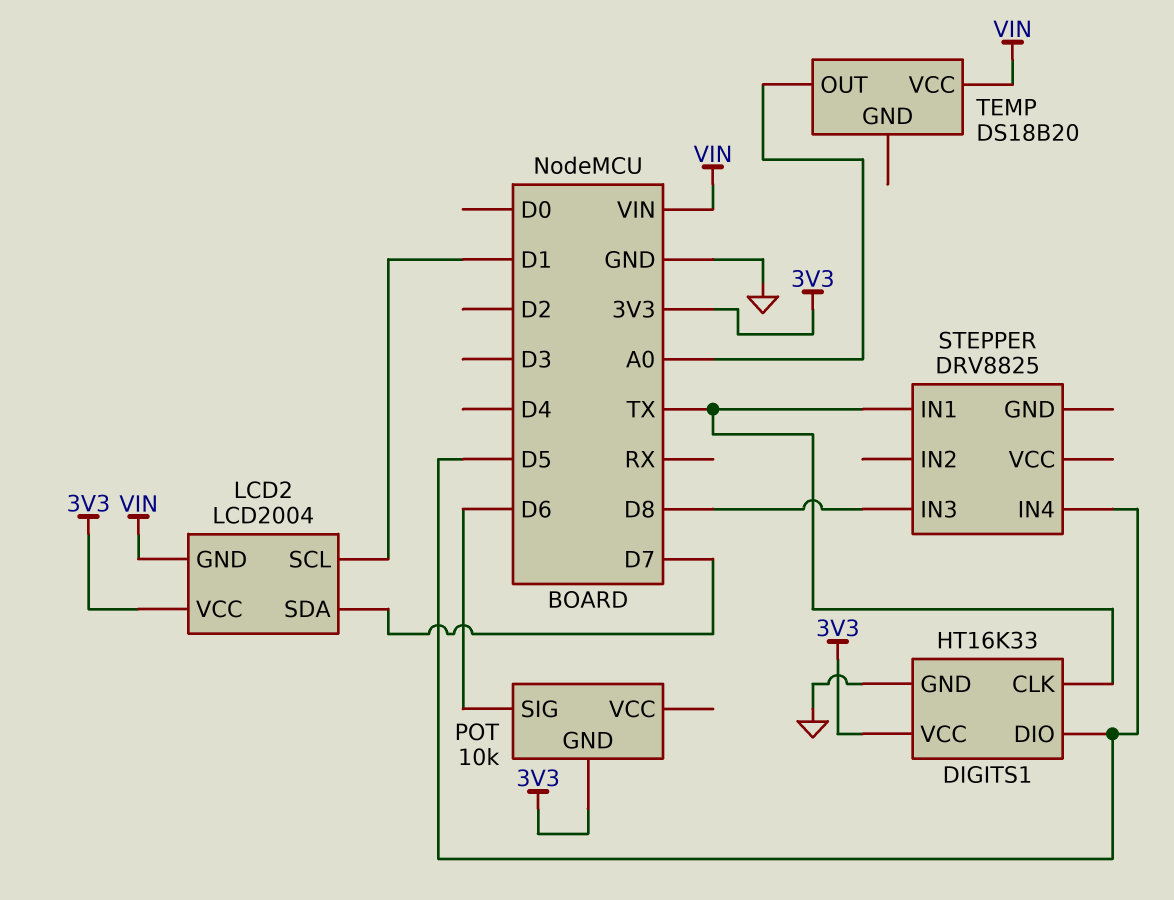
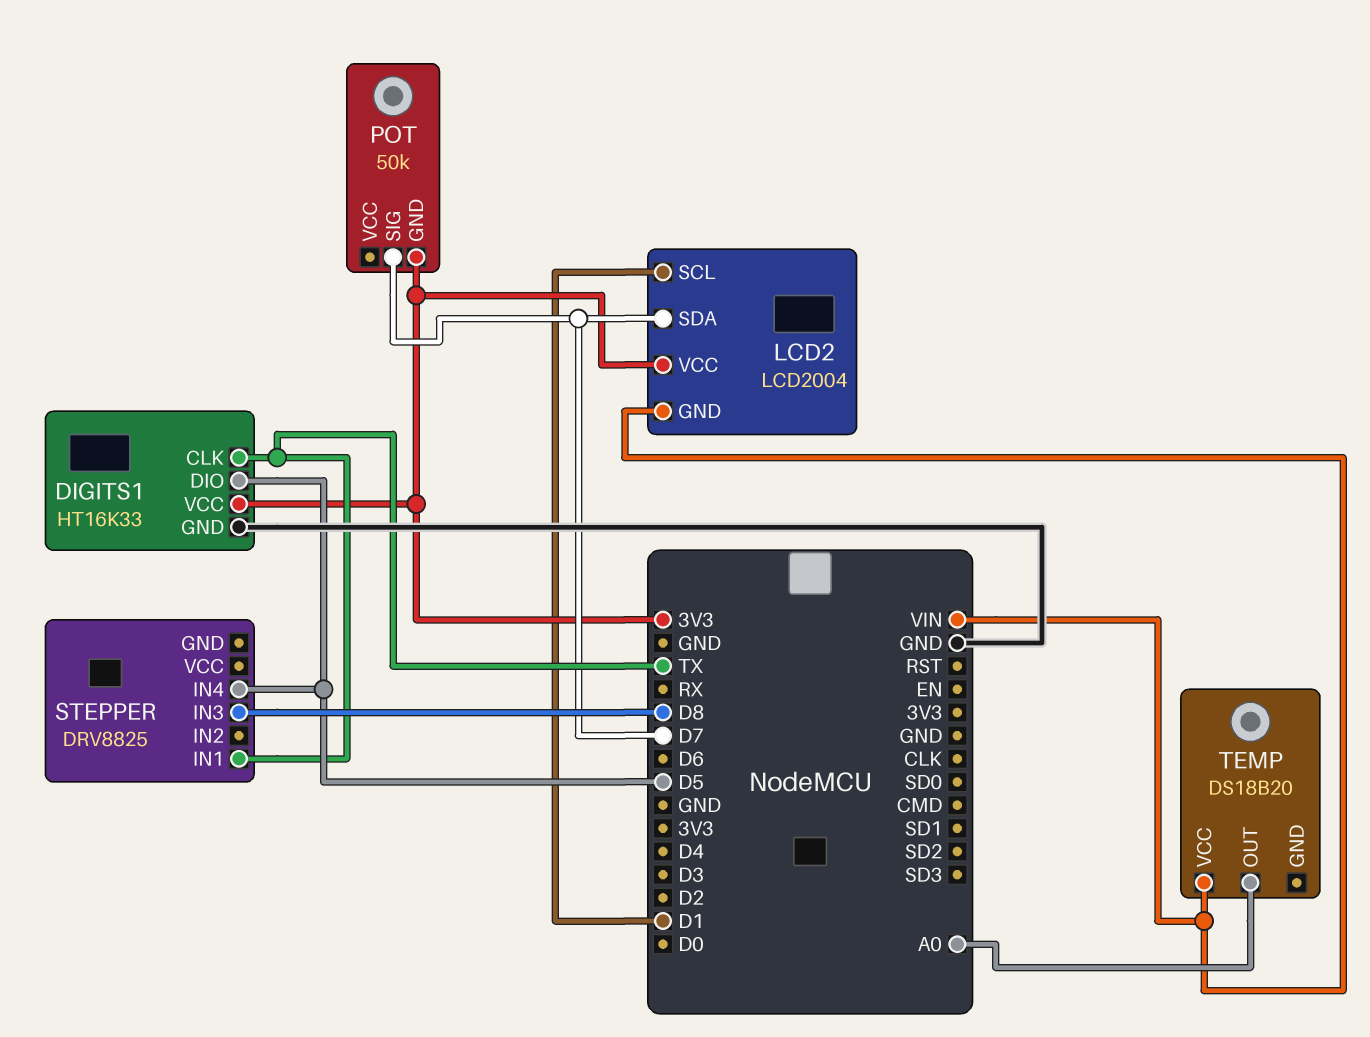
POT: 10k -> 50k
POT pin SIG: D6 -> D7

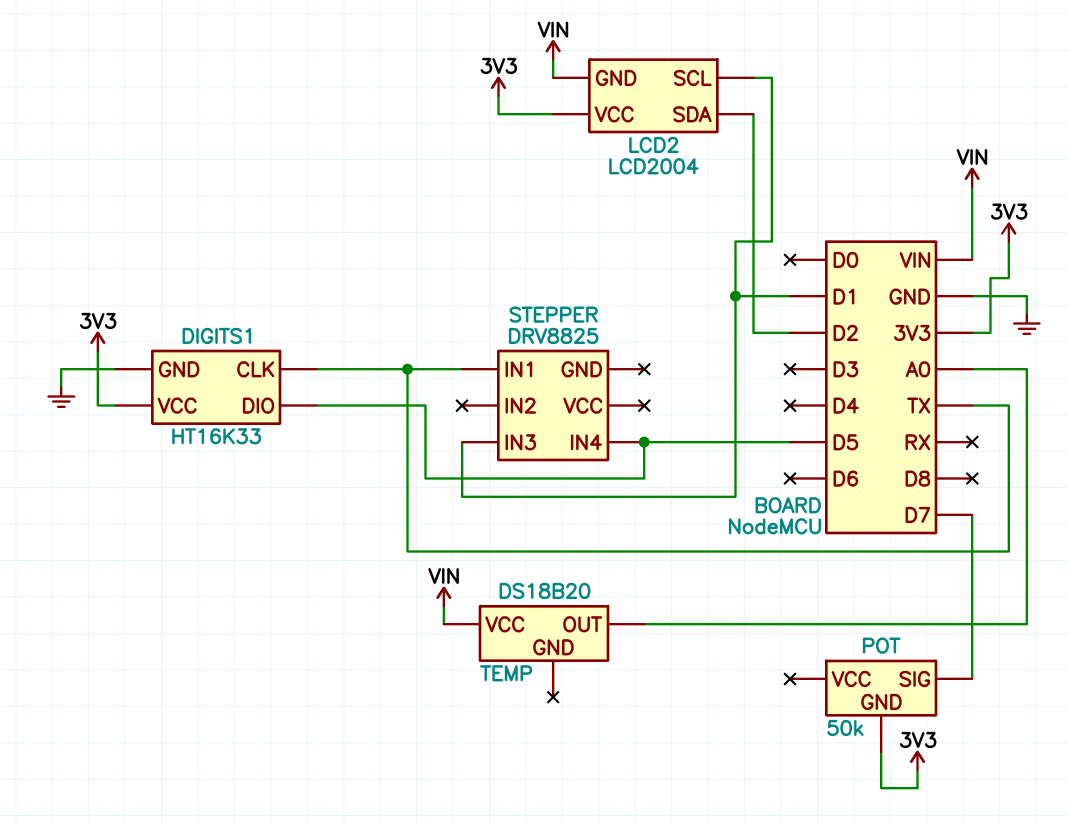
LCD2 pin SDA: D7 -> D2
STEPPER pin IN3: D8 -> D1

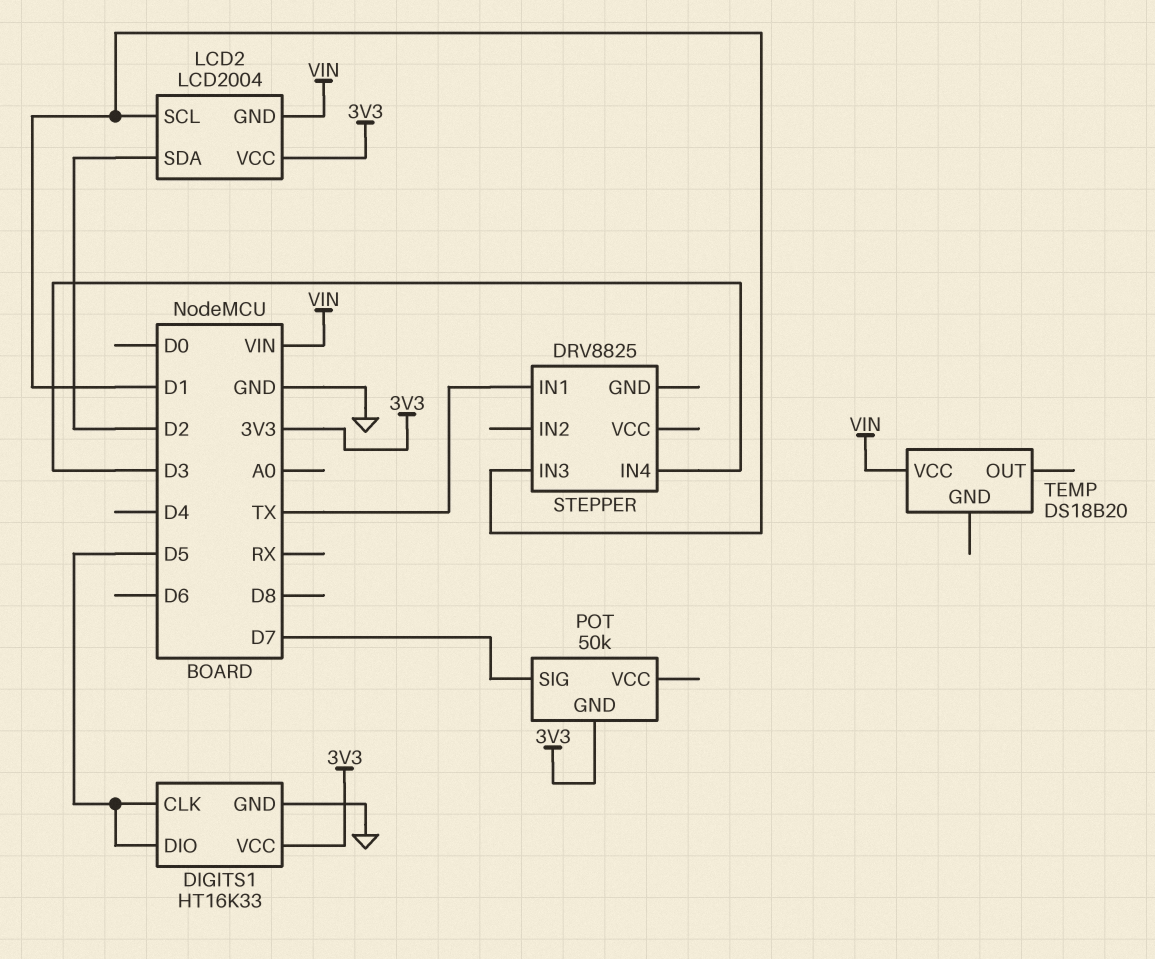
DIGITS1 pin CLK: TX -> D5
STEPPER pin IN4: D5 -> D3
TEMP pin OUT: A0 -> none

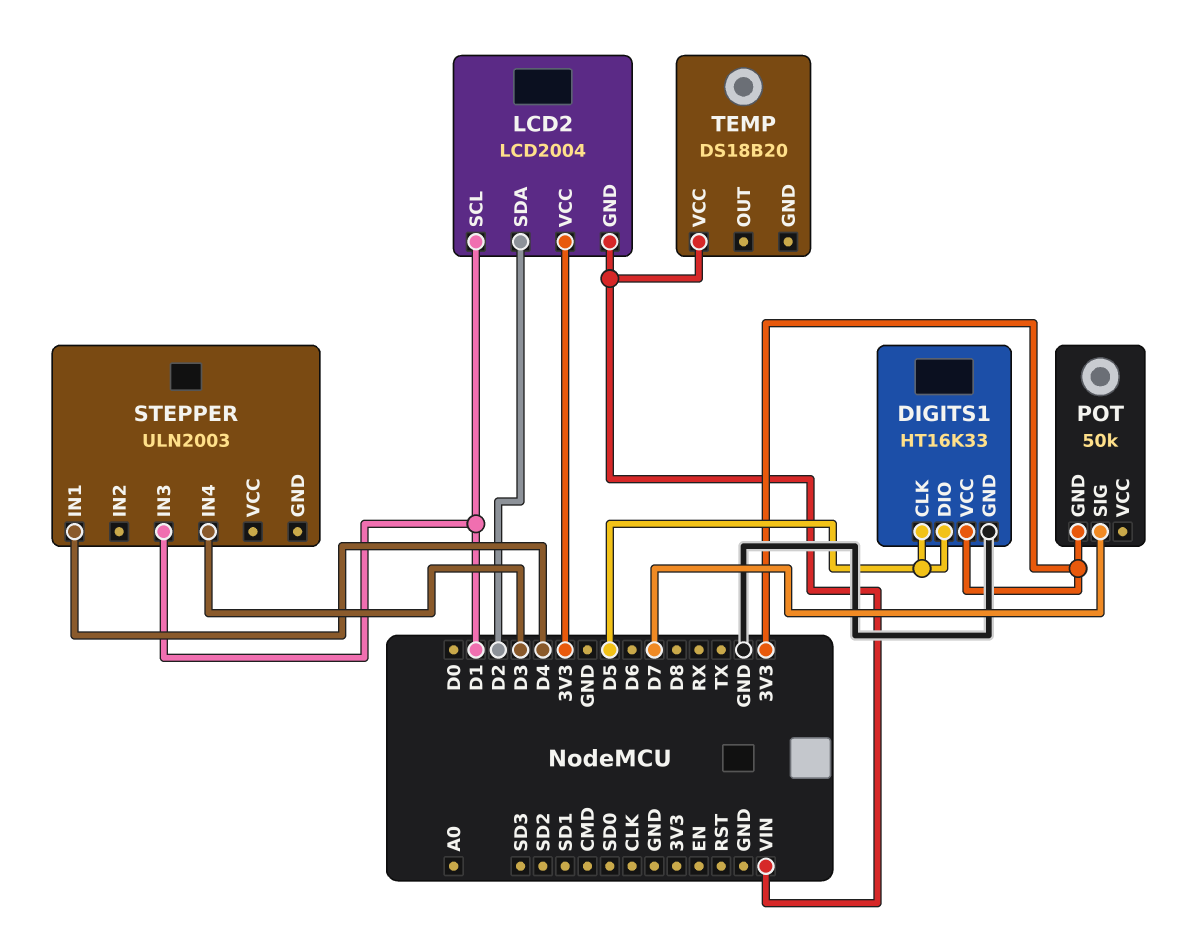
STEPPER: DRV8825 -> ULN2003
STEPPER pin IN1: TX -> D4

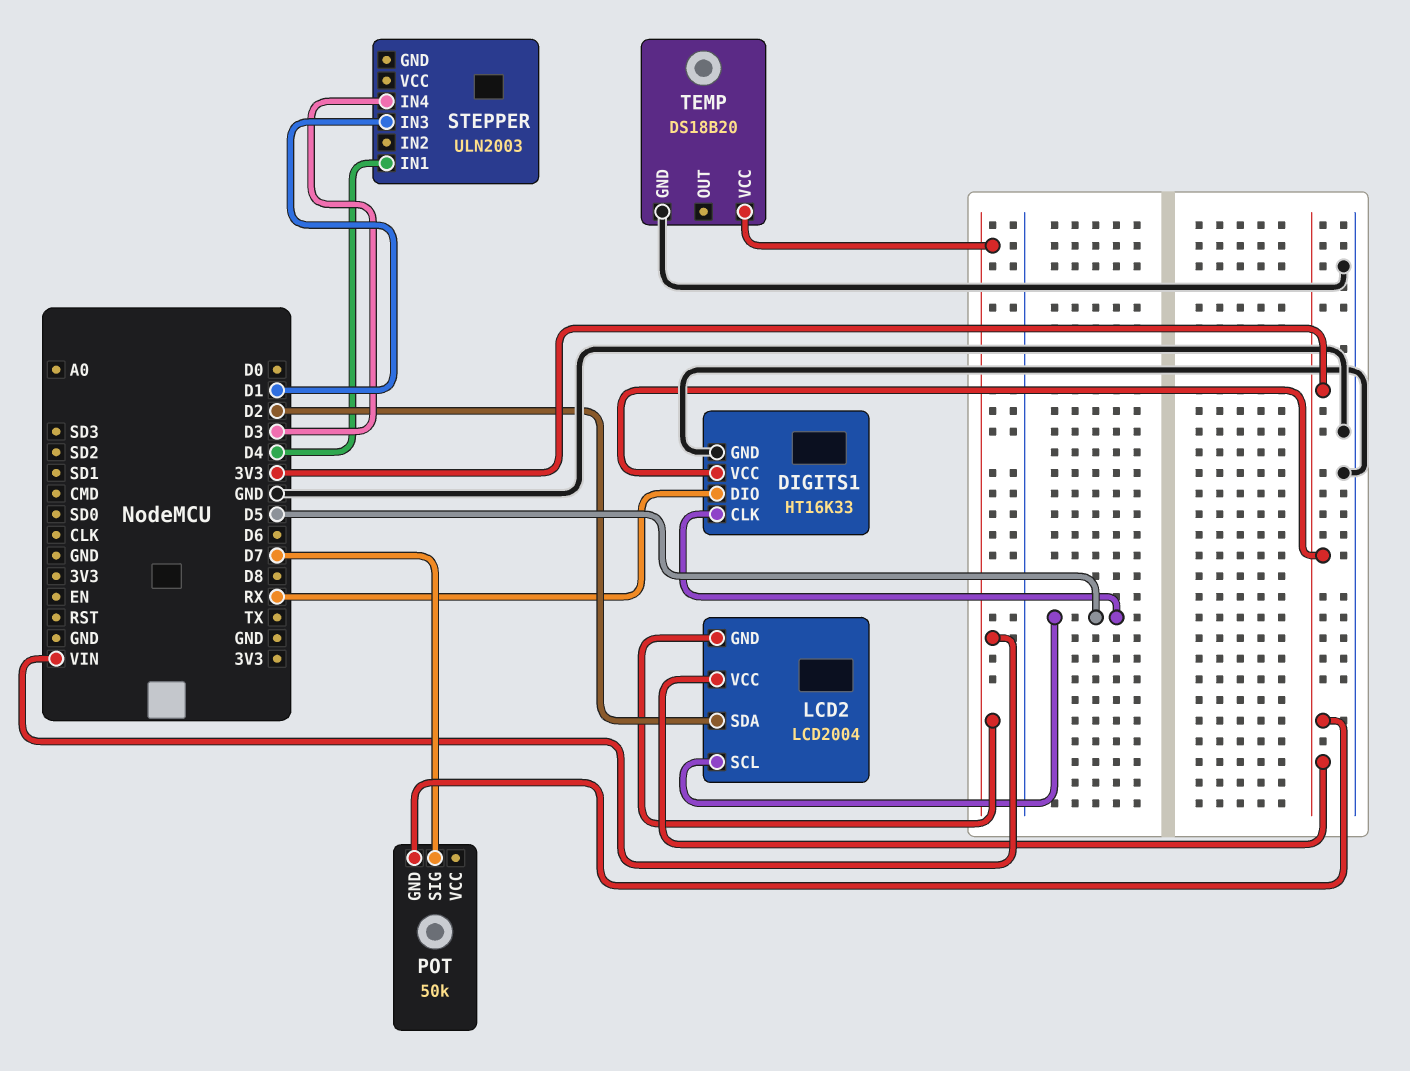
DIGITS1 pin DIO: D5 -> RX
LCD2 pin SCL: D1 -> D5
TEMP pin GND: none -> GND

